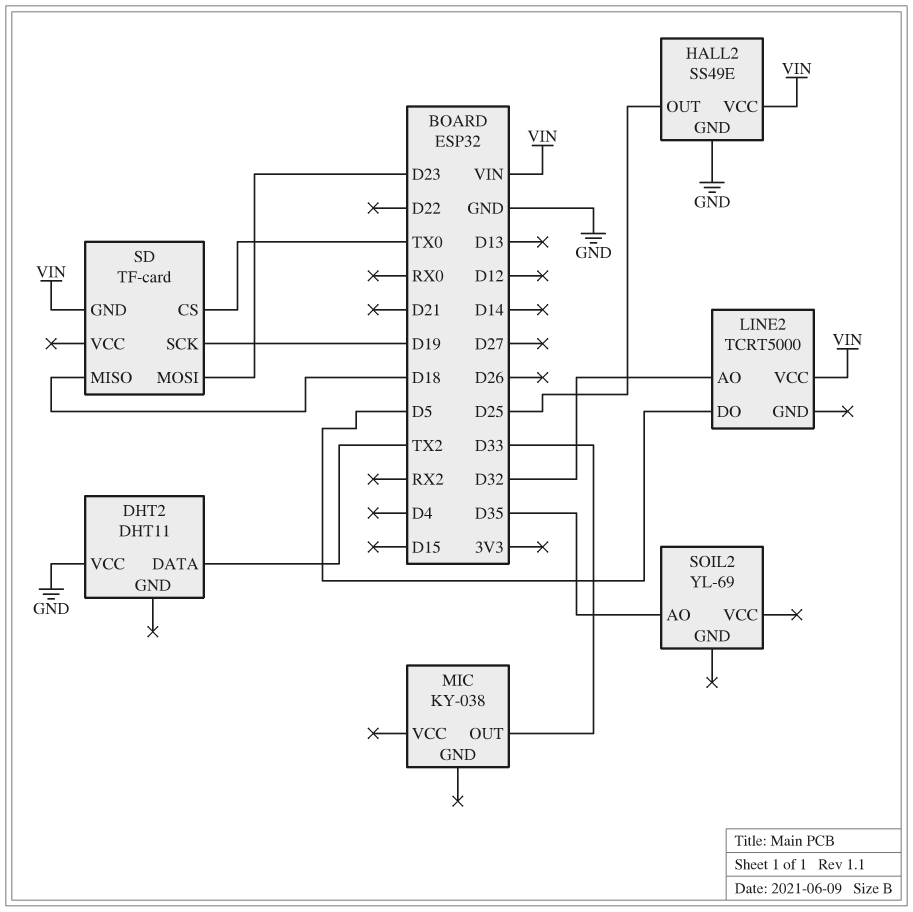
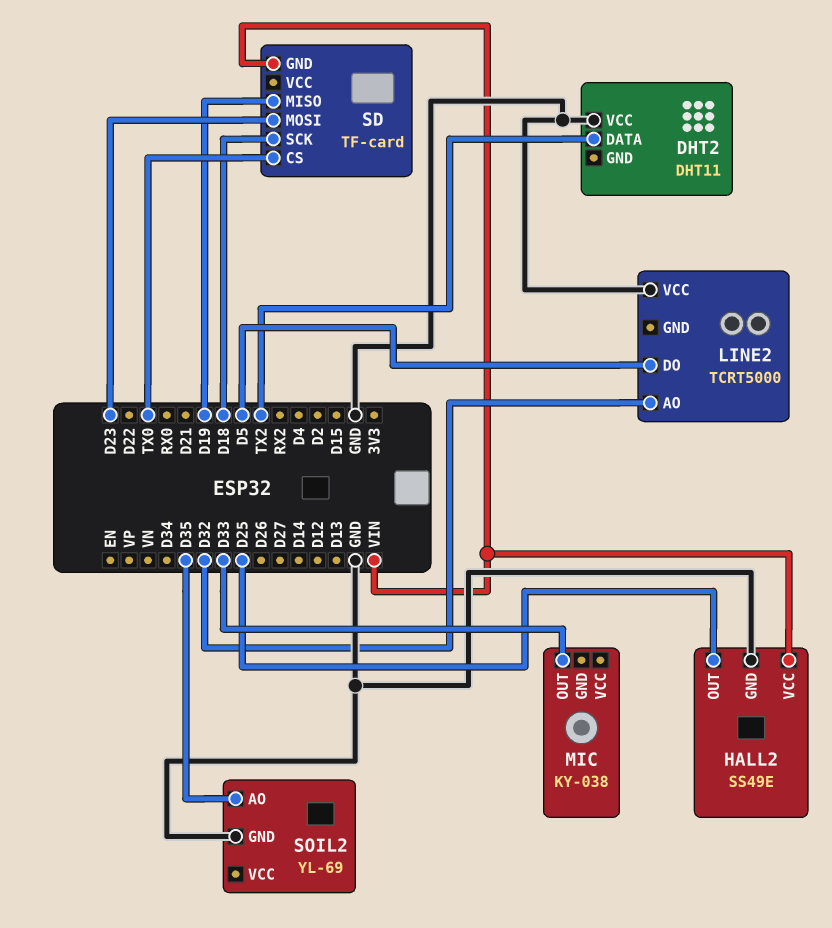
LINE2 pin VCC: VIN -> GND
SD pin MISO: D18 -> D19
SD pin SCK: D19 -> D18
SOIL2 pin GND: none -> GND

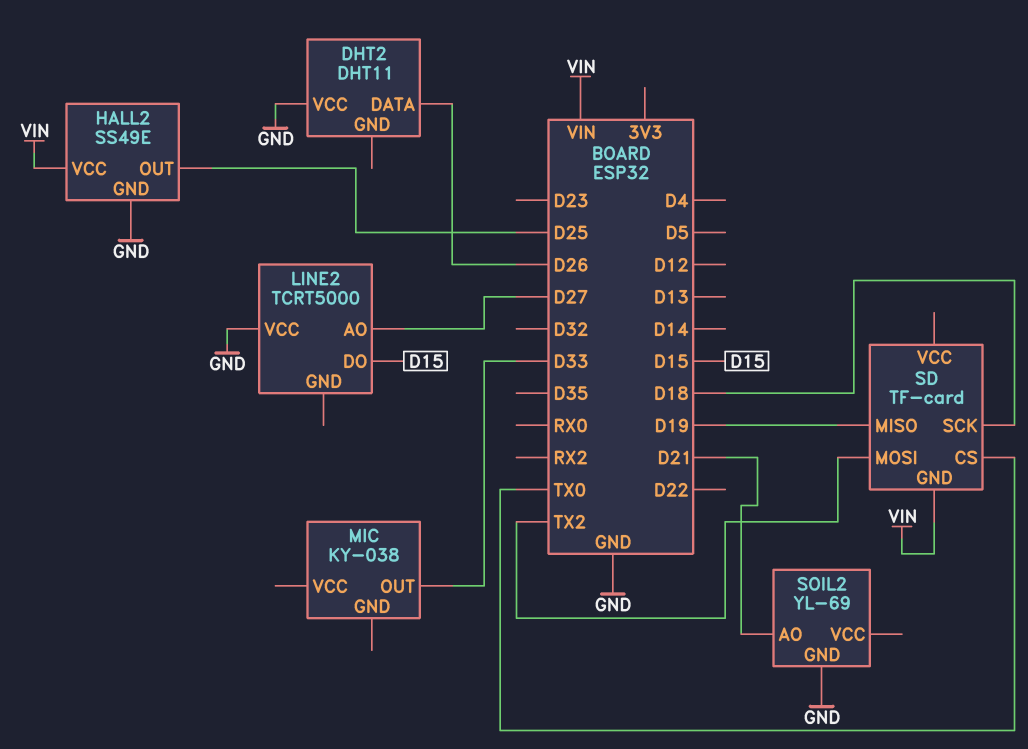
DHT2 pin DATA: TX2 -> D26
LINE2 pin AO: D32 -> D27
LINE2 pin DO: D5 -> D15
SD pin MOSI: D23 -> TX2
SOIL2 pin AO: D35 -> D21

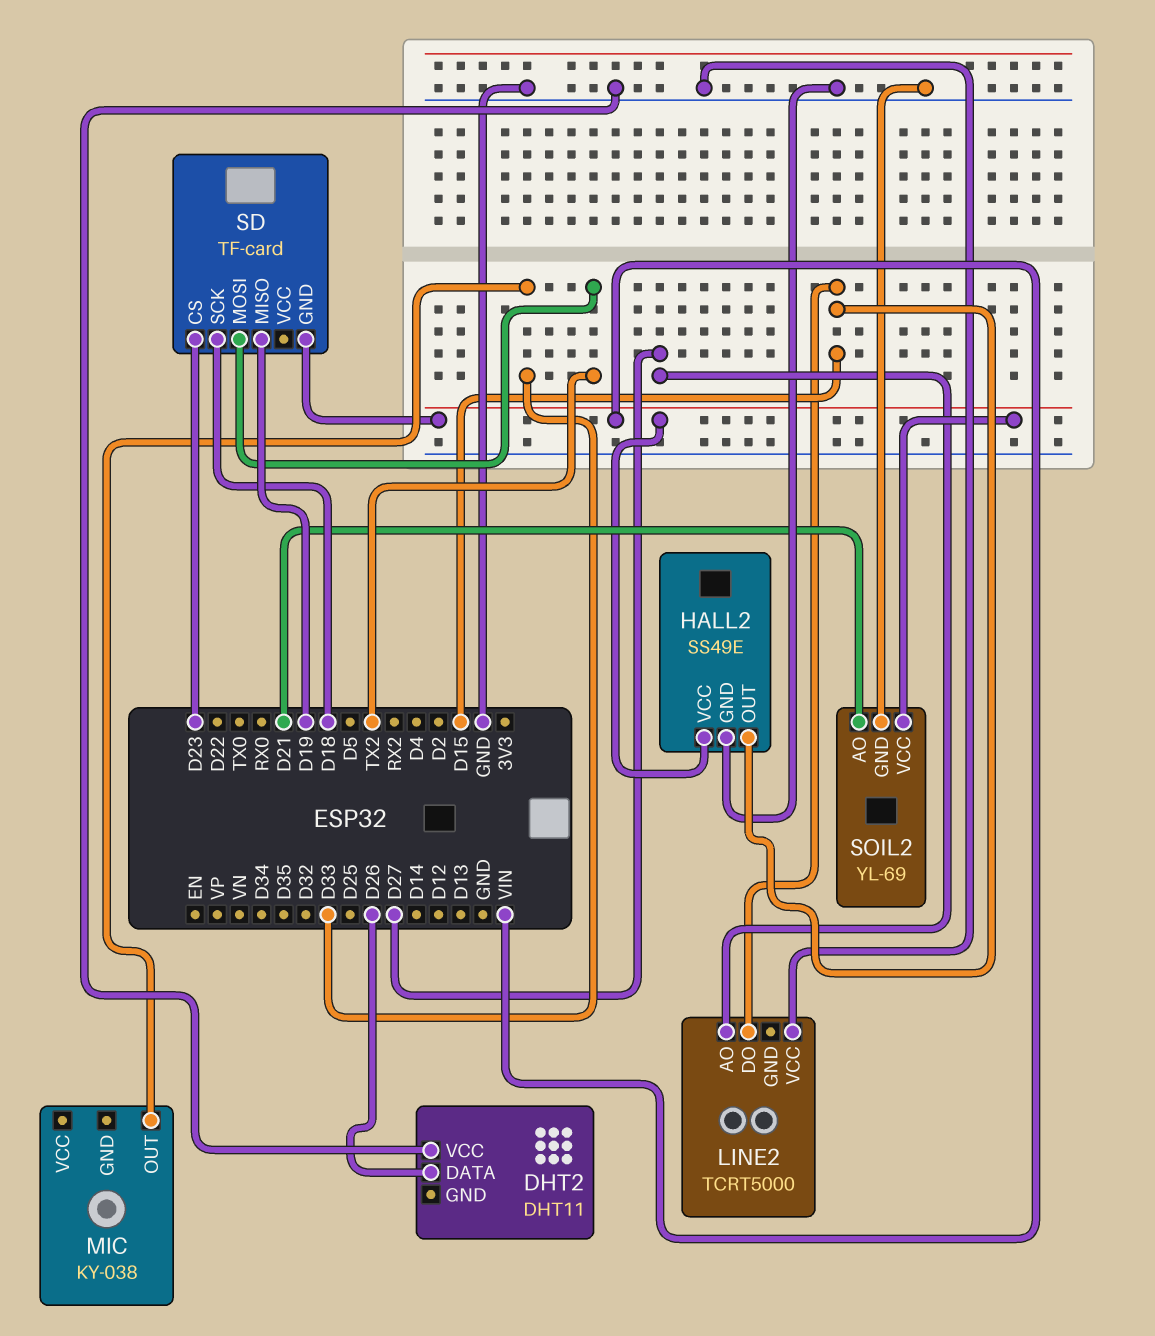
HALL2 pin OUT: D25 -> D15
SD pin CS: TX0 -> D23
SOIL2 pin VCC: none -> VIN

